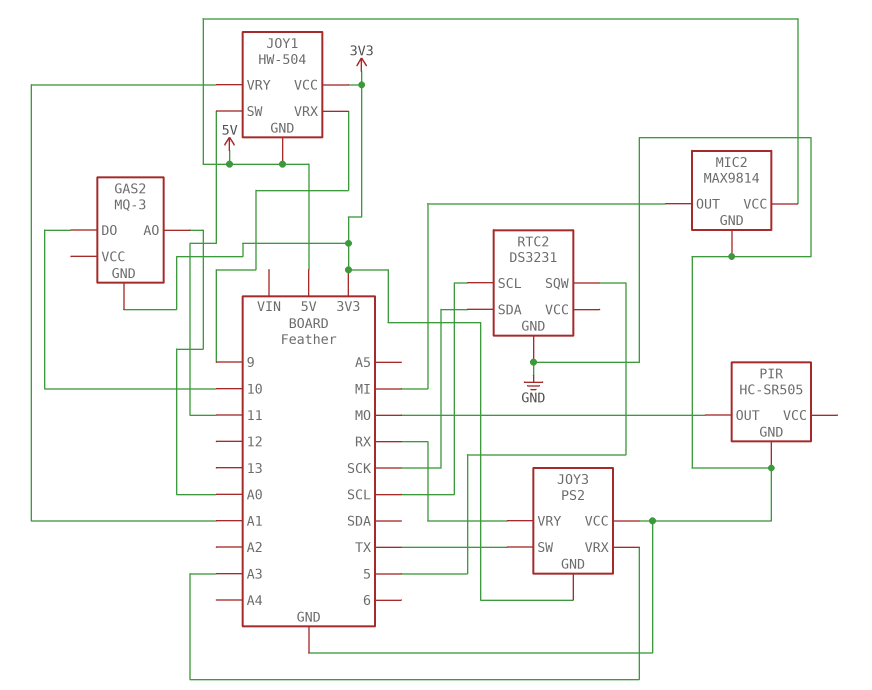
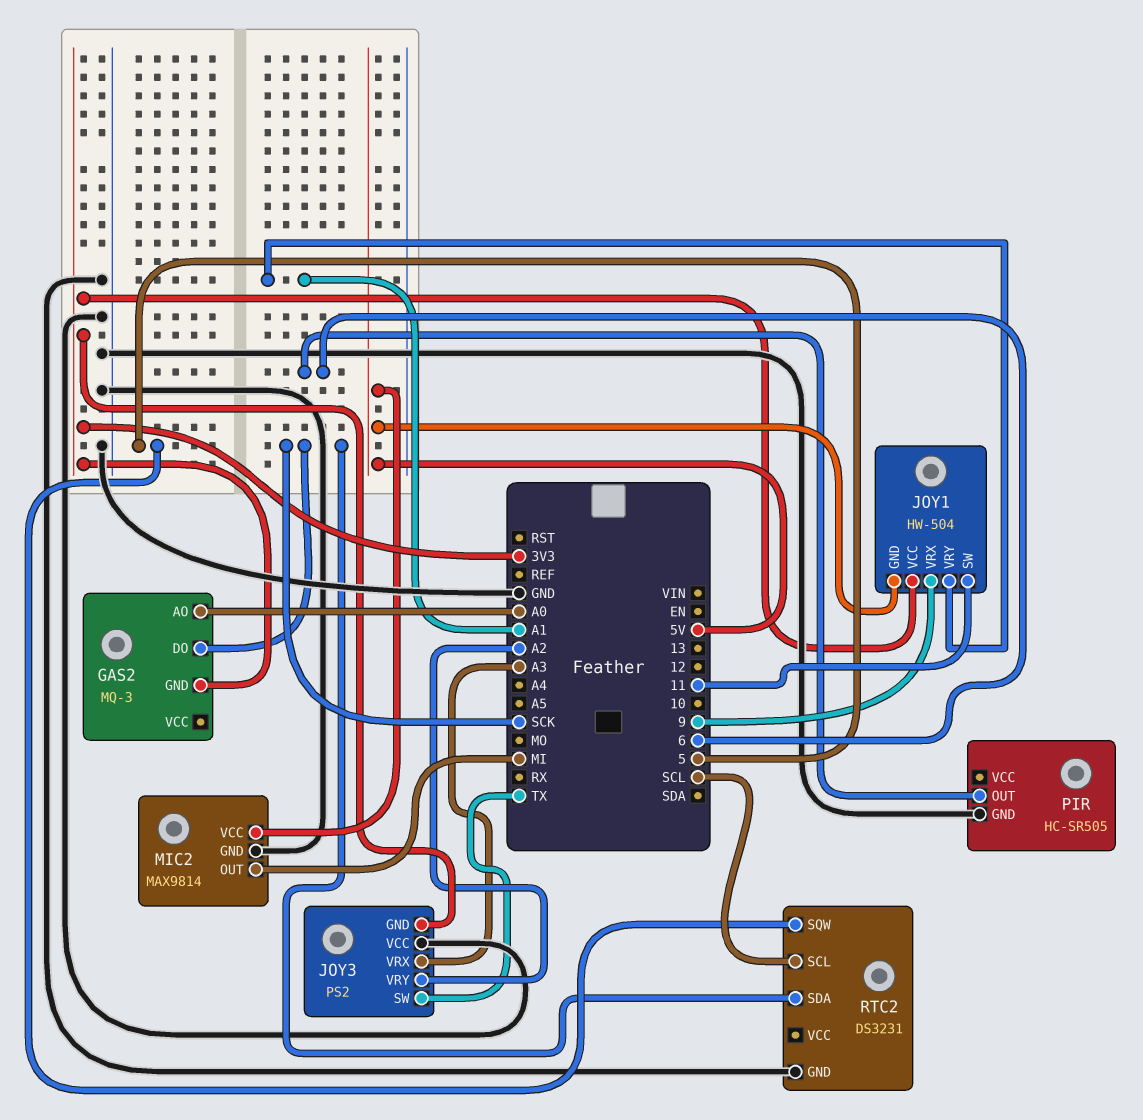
GAS2 pin DO: 10 -> SCK
JOY3 pin VRY: RX -> A2
PIR pin OUT: MO -> 6

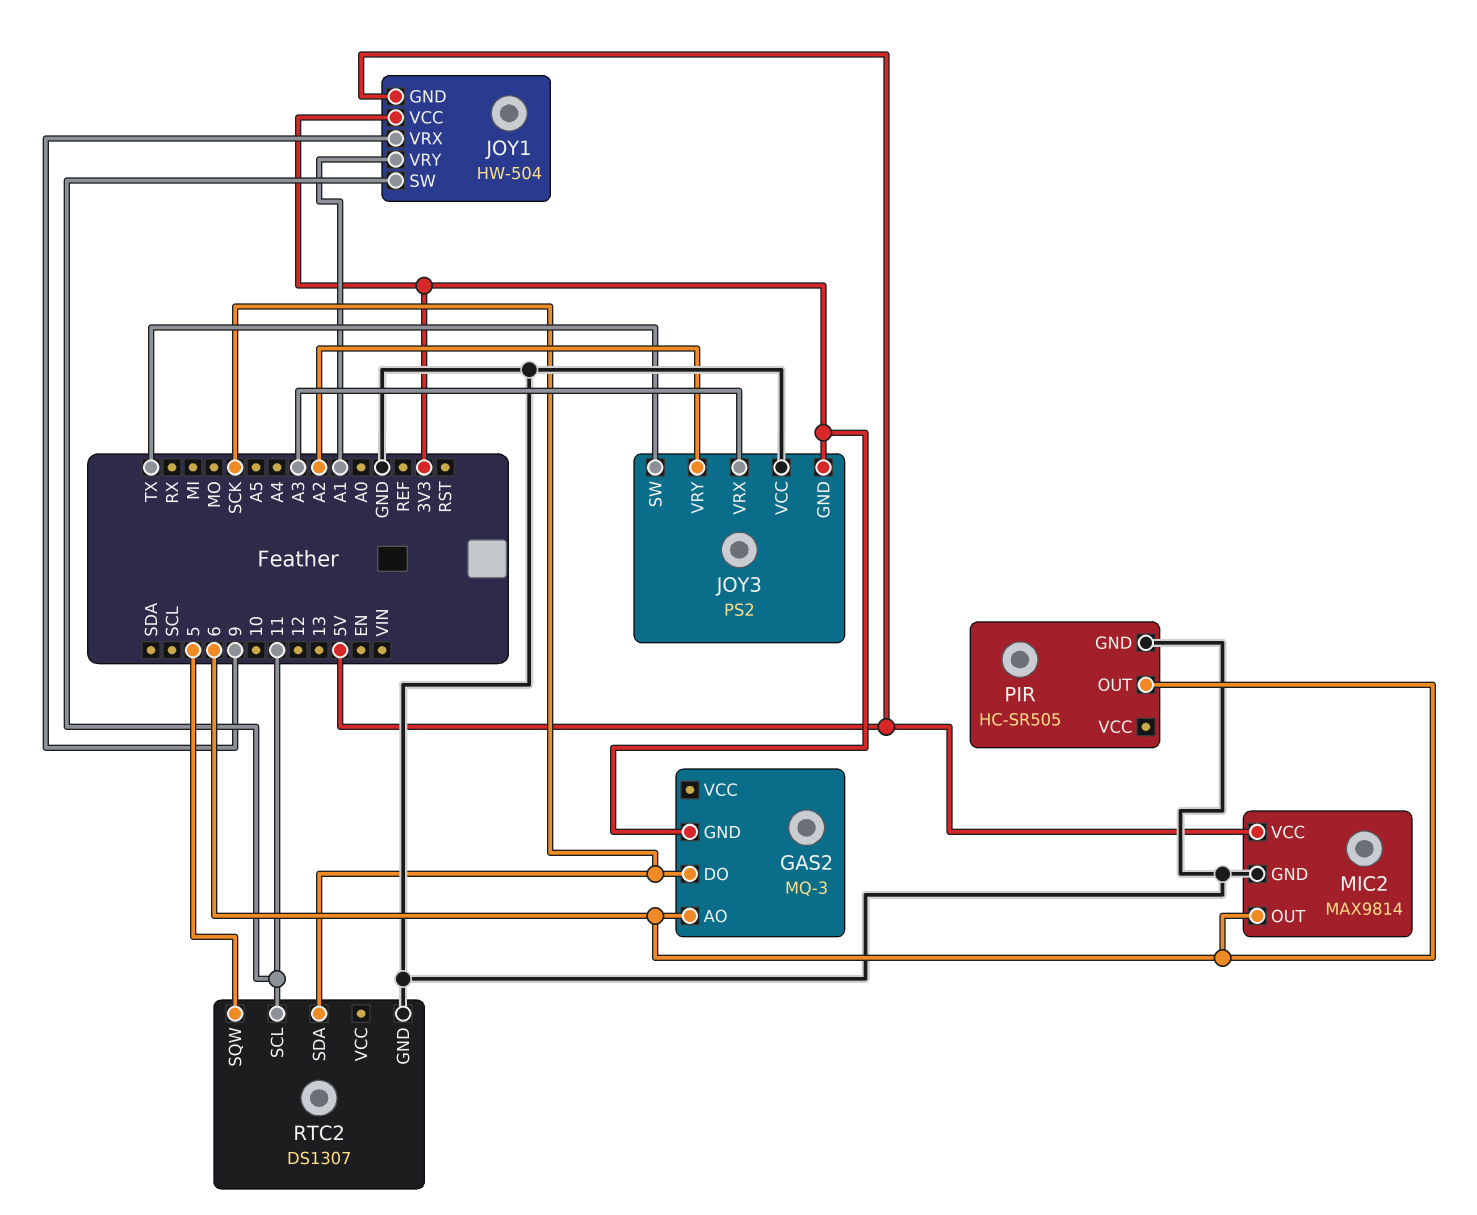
GAS2 pin AO: A0 -> 6
MIC2 pin OUT: MI -> 6
RTC2: DS3231 -> DS1307
RTC2 pin SCL: SCL -> 11

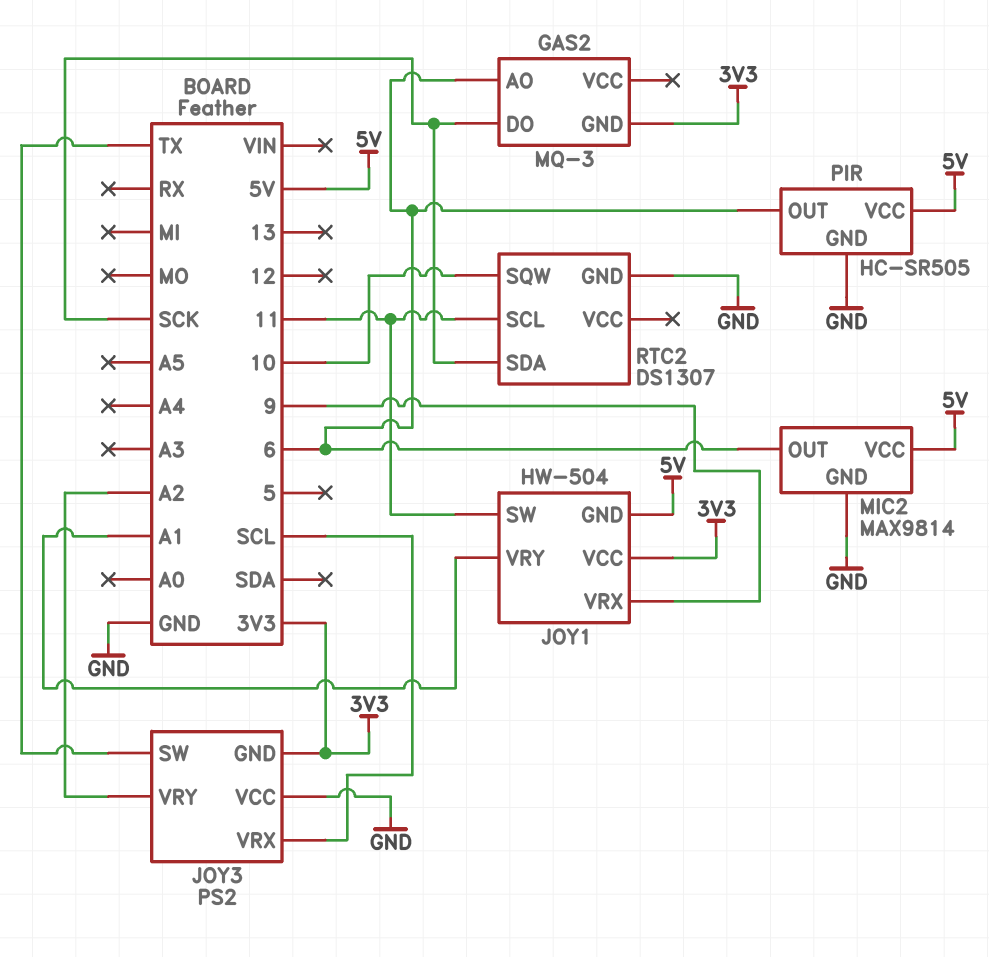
JOY3 pin VRX: A3 -> SCL
PIR pin VCC: none -> 5V
RTC2 pin SQW: 5 -> 10

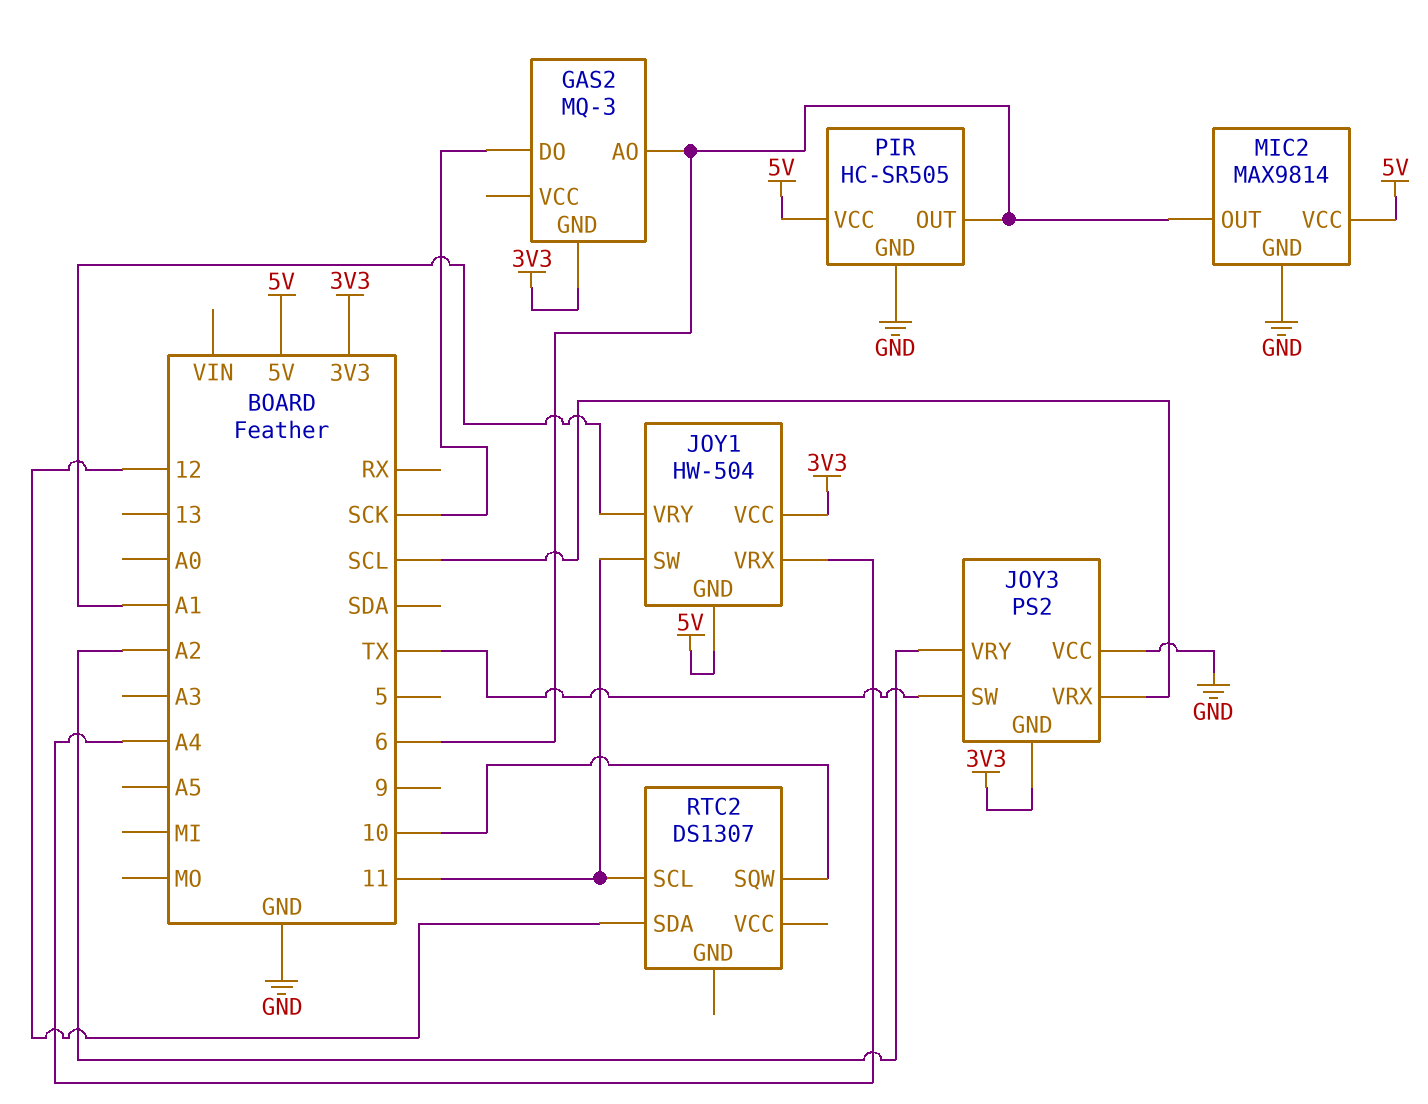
JOY1 pin VRX: 9 -> A4
RTC2 pin GND: GND -> none
RTC2 pin SDA: SCK -> 12

